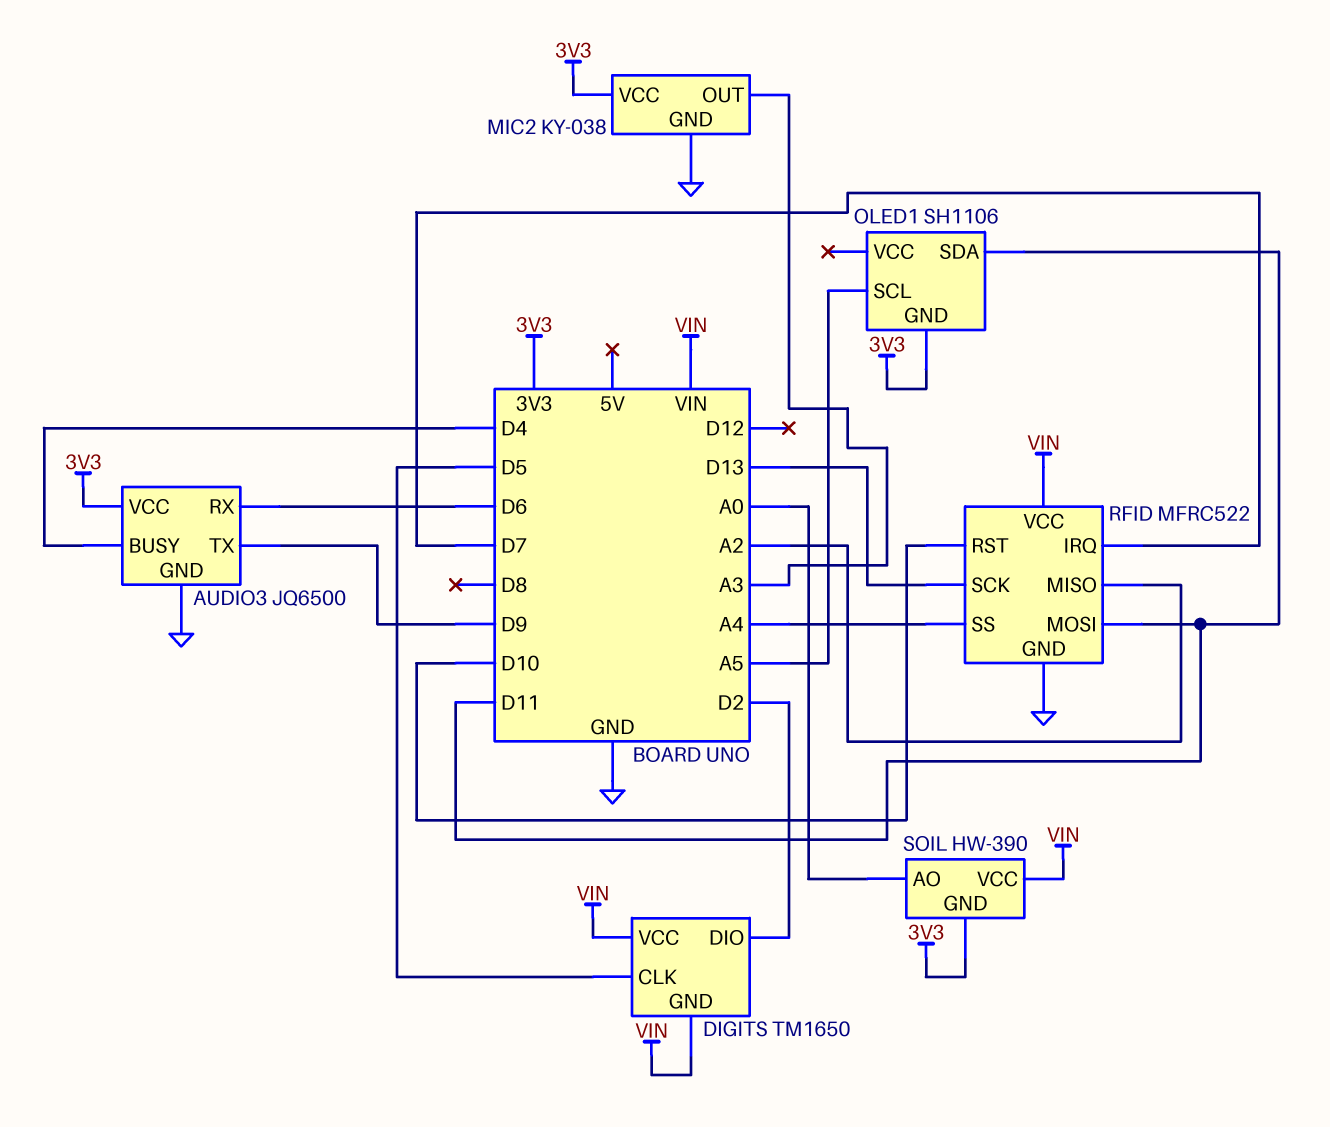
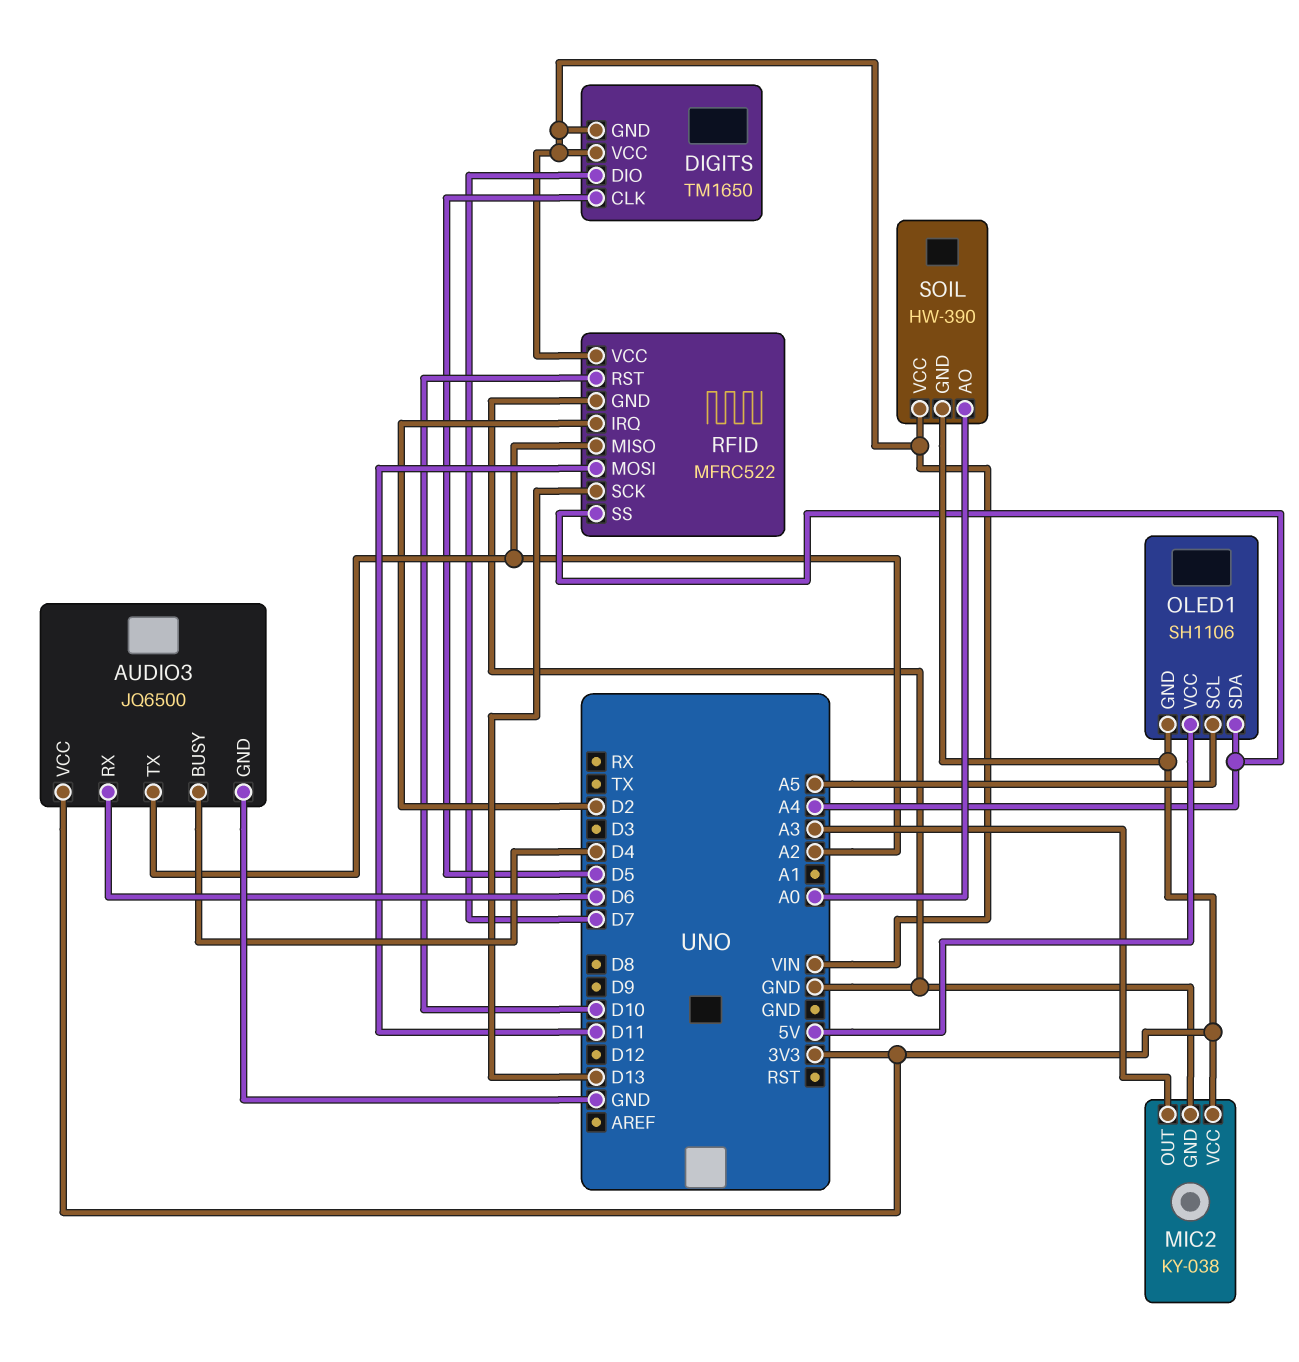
AUDIO3 pin TX: D9 -> A2
DIGITS pin DIO: D2 -> D7
OLED1 pin SDA: D11 -> A4
OLED1 pin VCC: none -> 5V
RFID pin IRQ: D7 -> D2

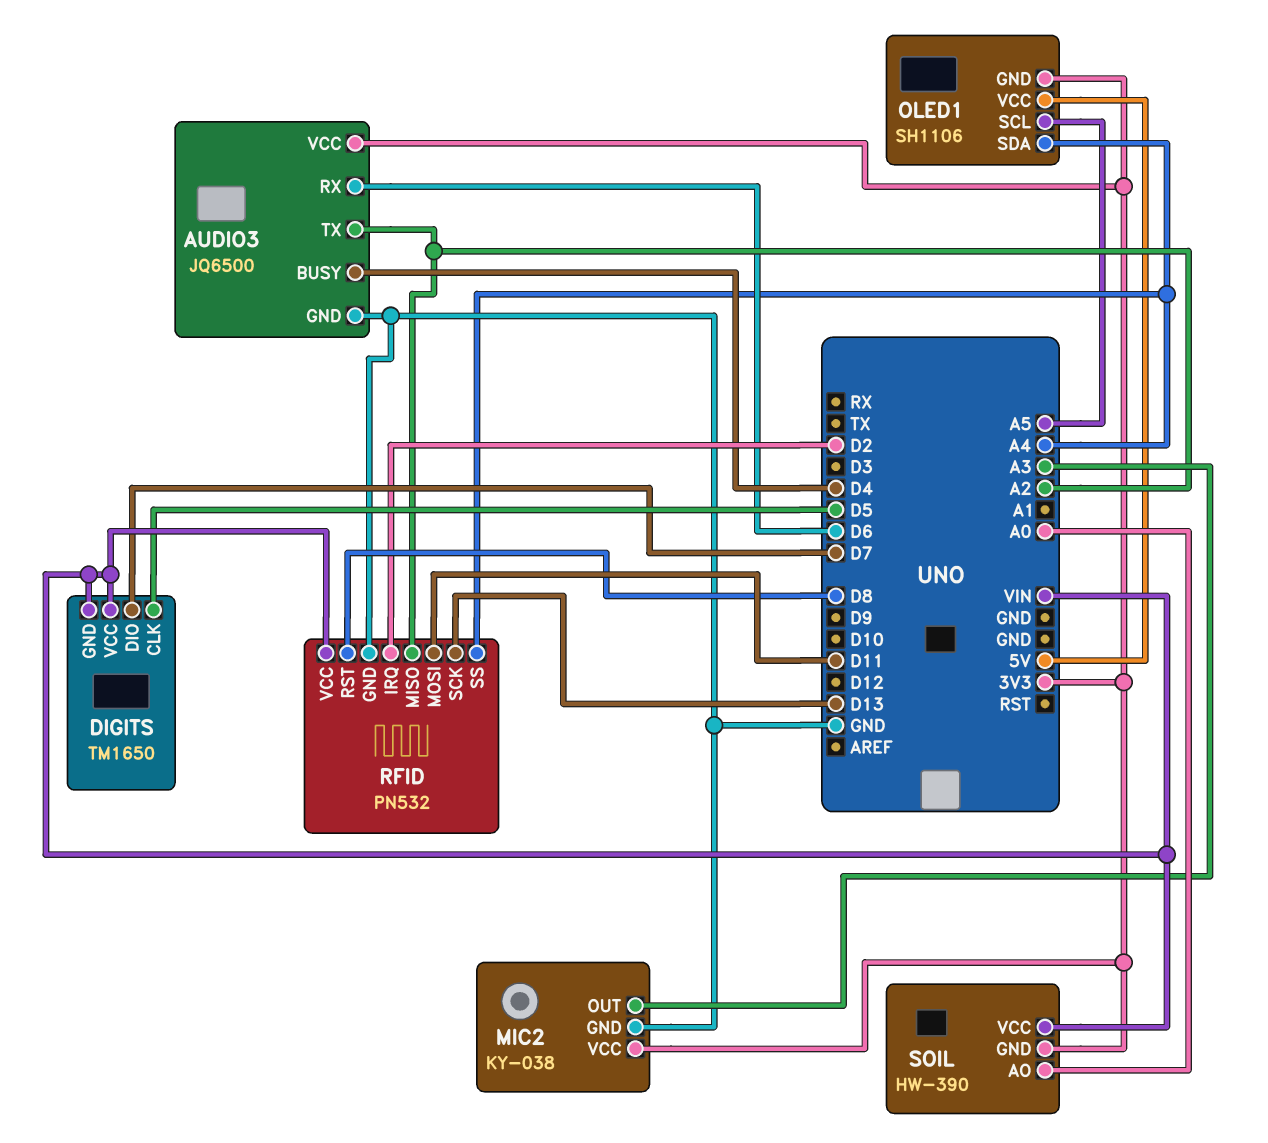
RFID: MFRC522 -> PN532
RFID pin RST: D10 -> D8

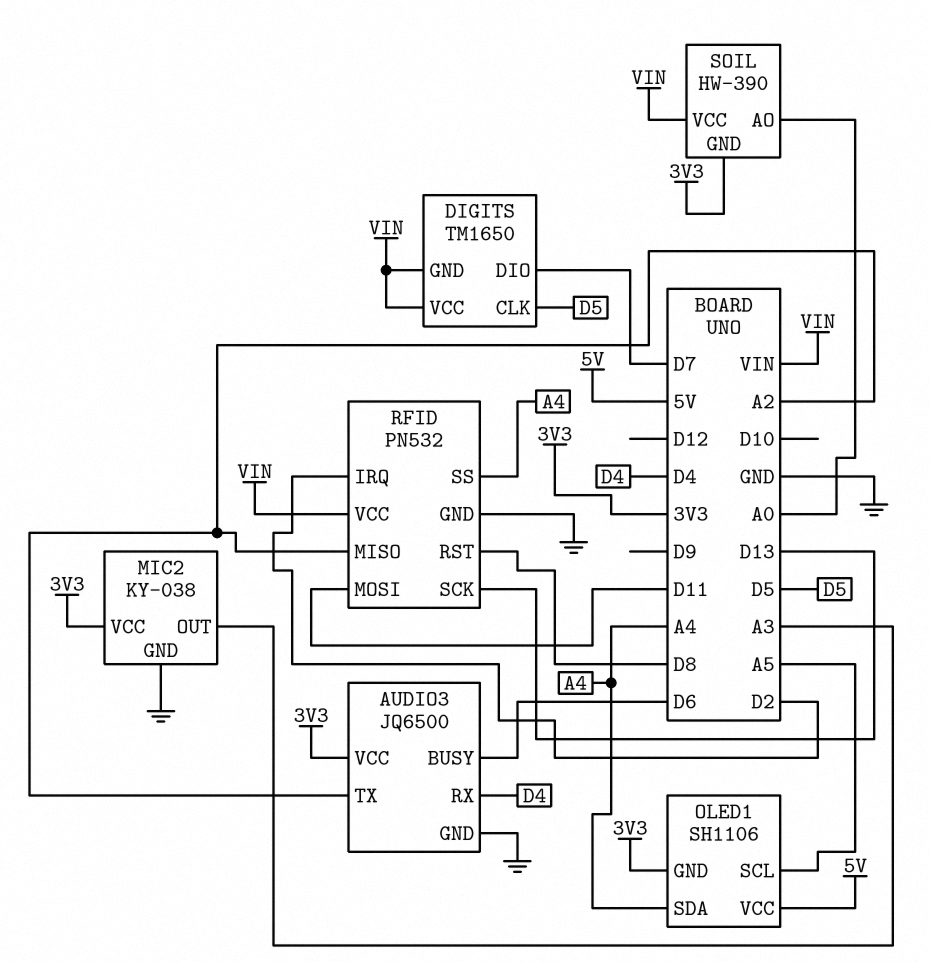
AUDIO3 pin BUSY: D4 -> D6
AUDIO3 pin RX: D6 -> D4

